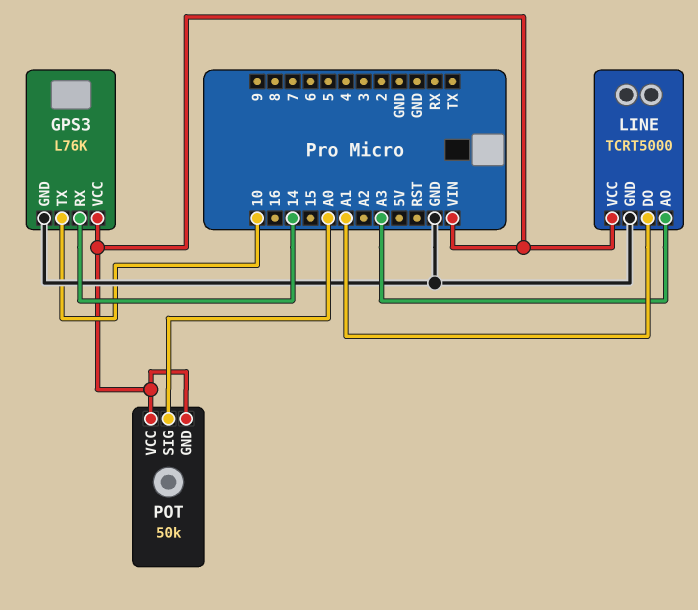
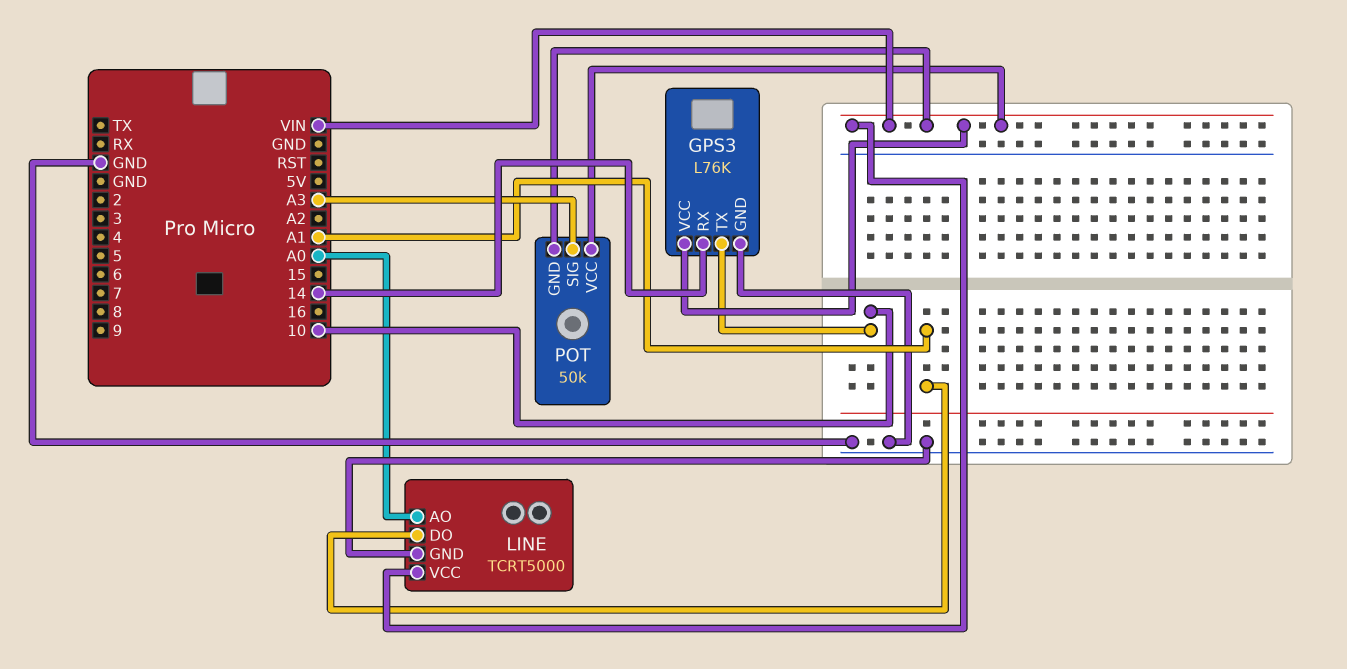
LINE pin AO: A3 -> A0
POT pin SIG: A0 -> A3

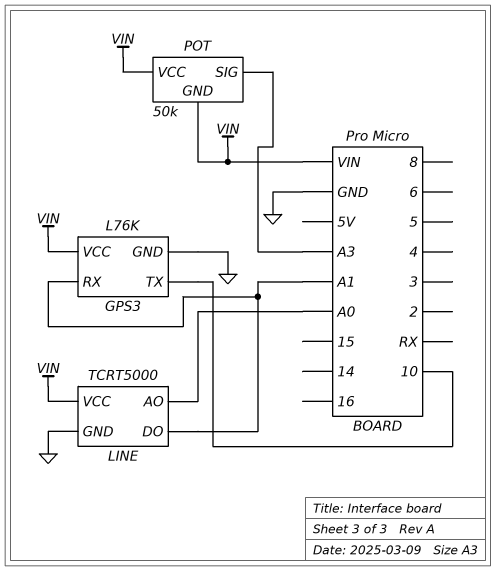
GPS3 pin RX: 14 -> A1

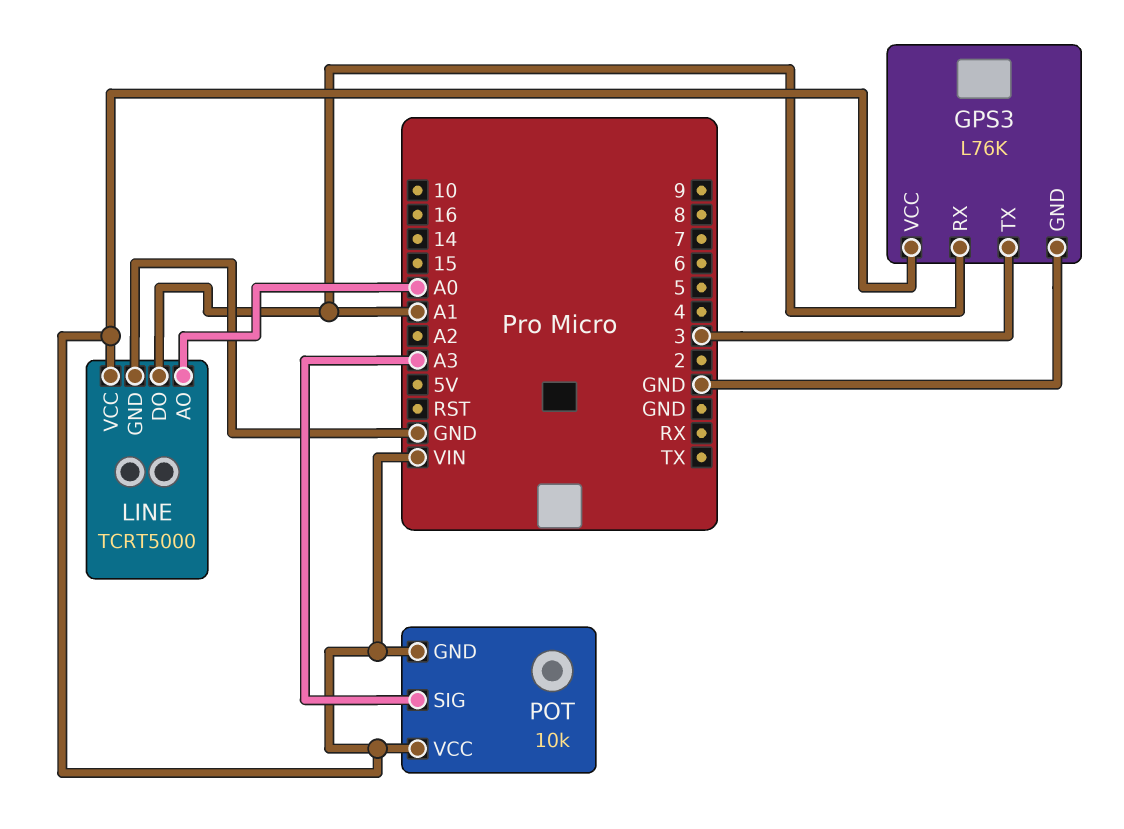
GPS3 pin TX: 10 -> 3
POT: 50k -> 10k

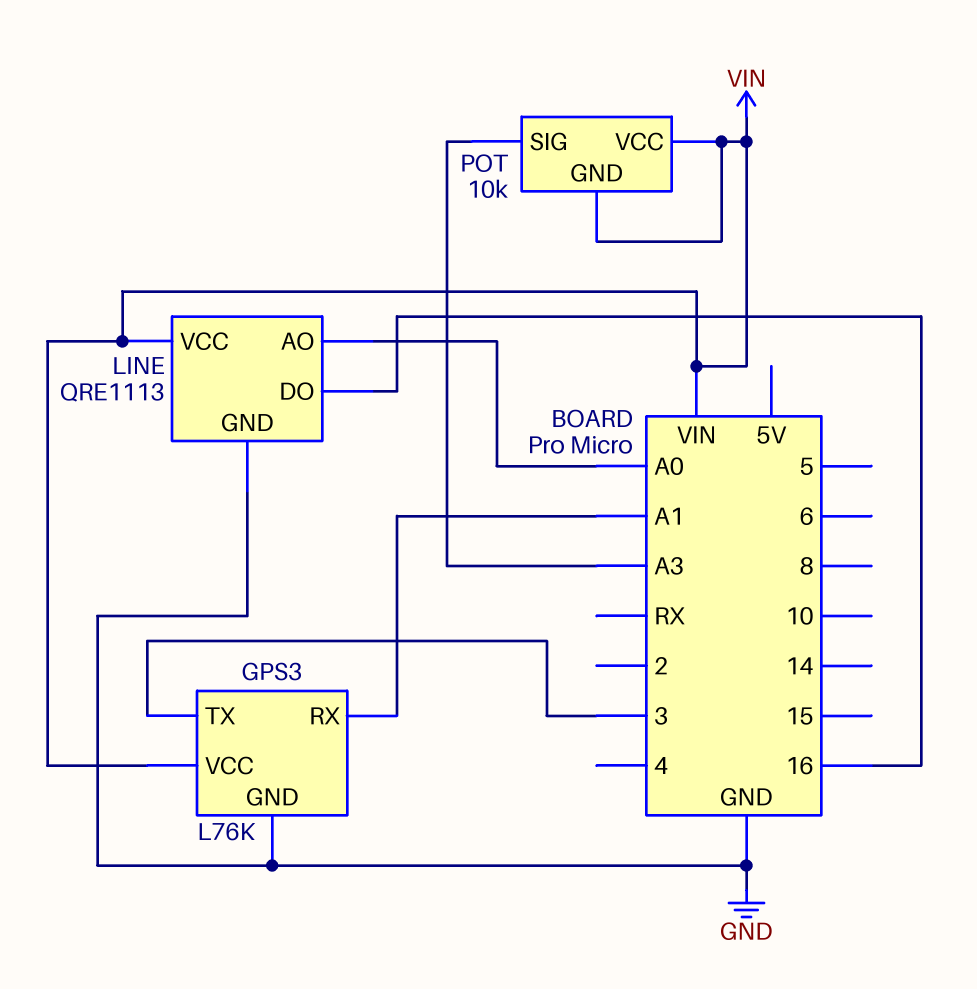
LINE: TCRT5000 -> QRE1113
LINE pin DO: A1 -> 16

